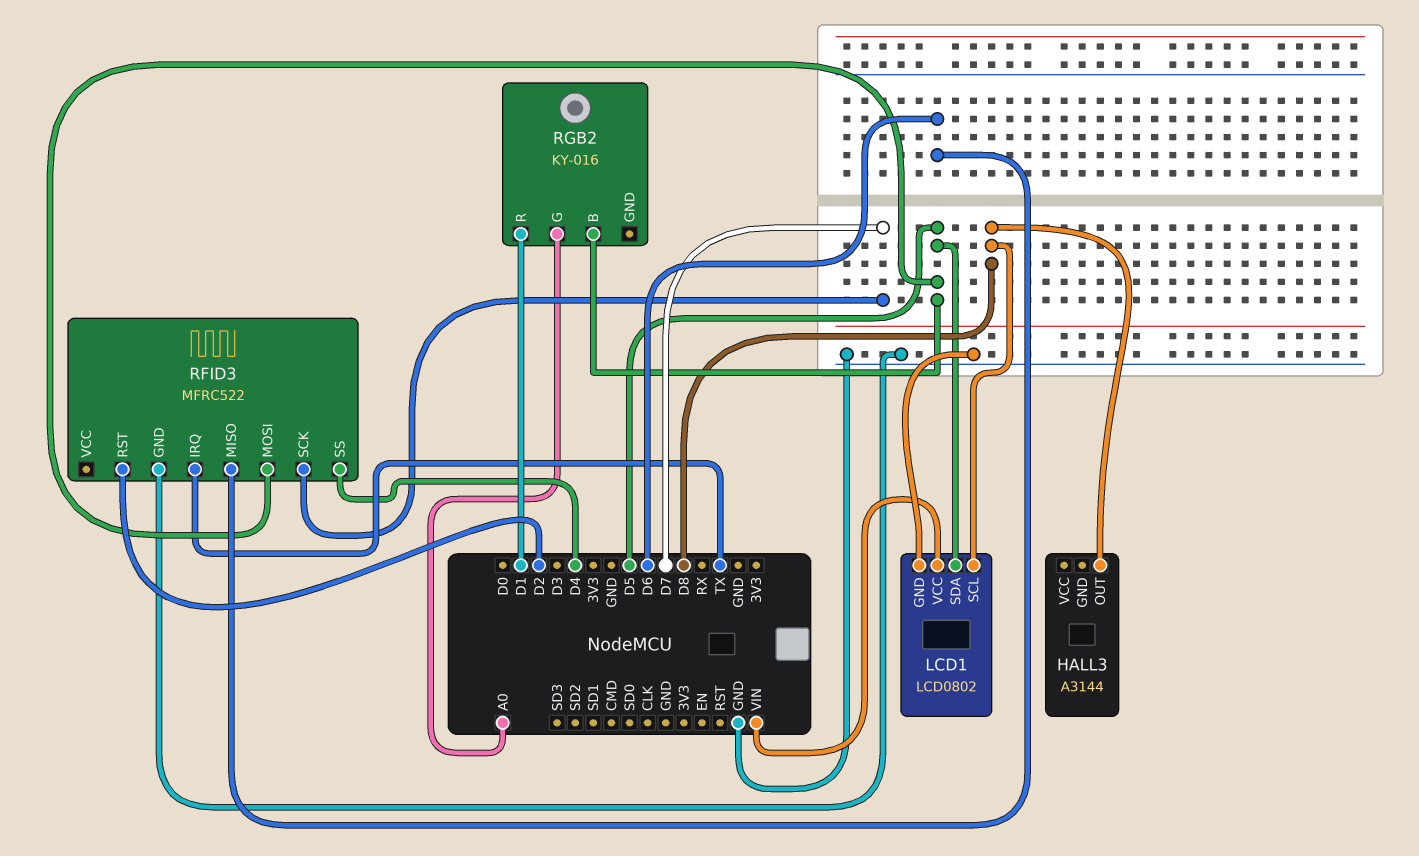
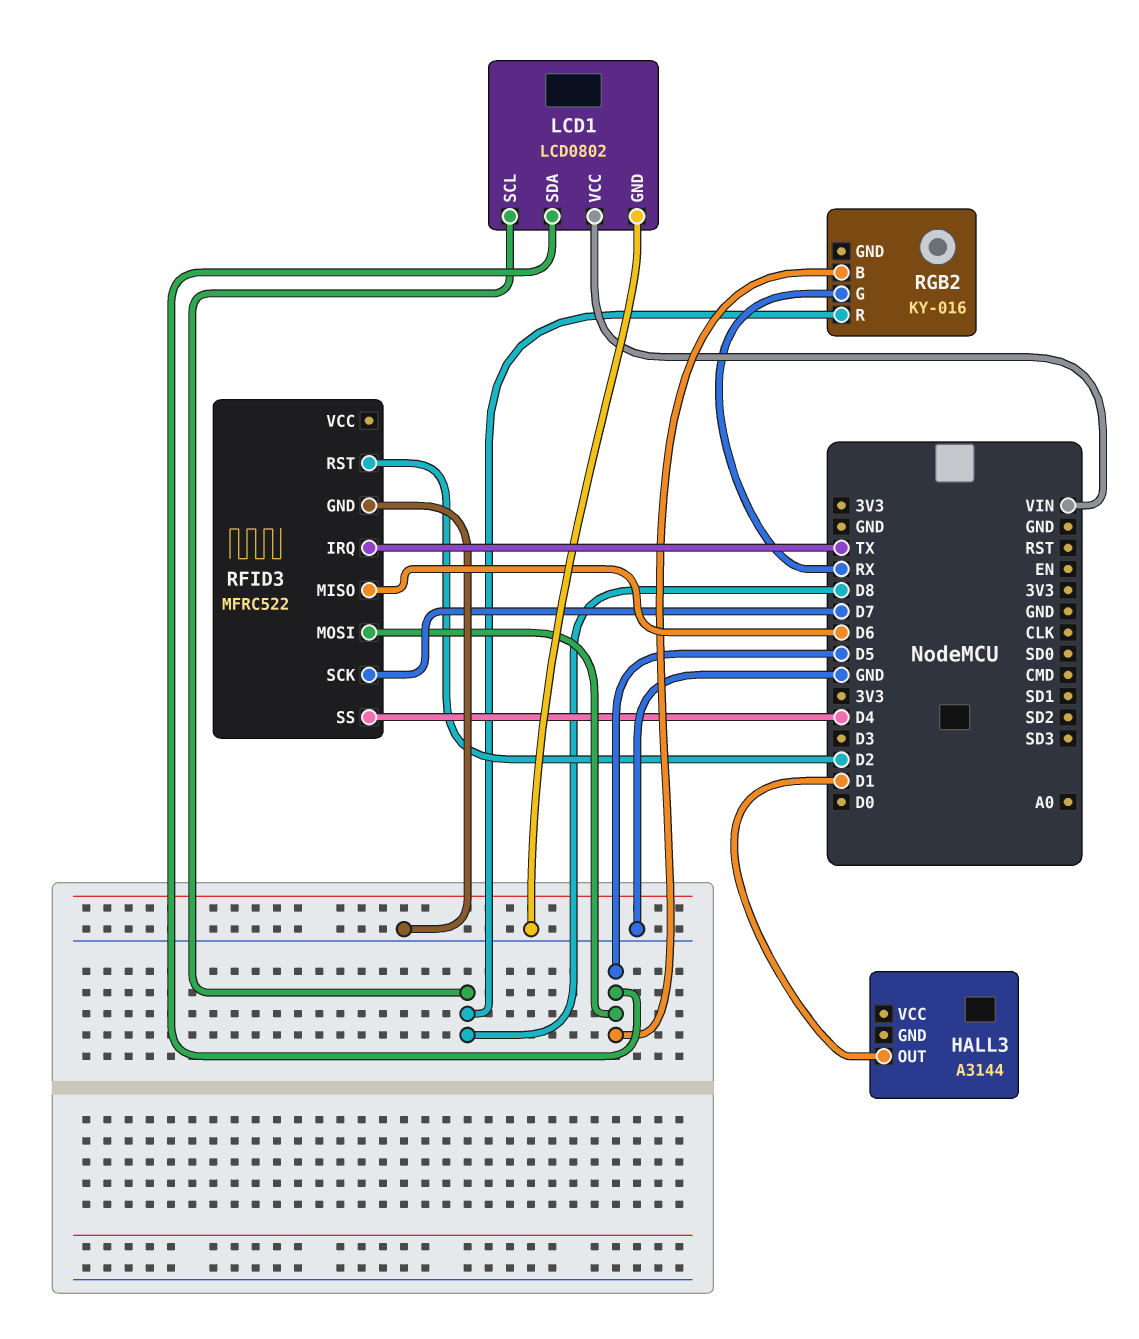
HALL3 pin OUT: D8 -> D1
RGB2 pin G: A0 -> RX
RGB2 pin R: D1 -> D8

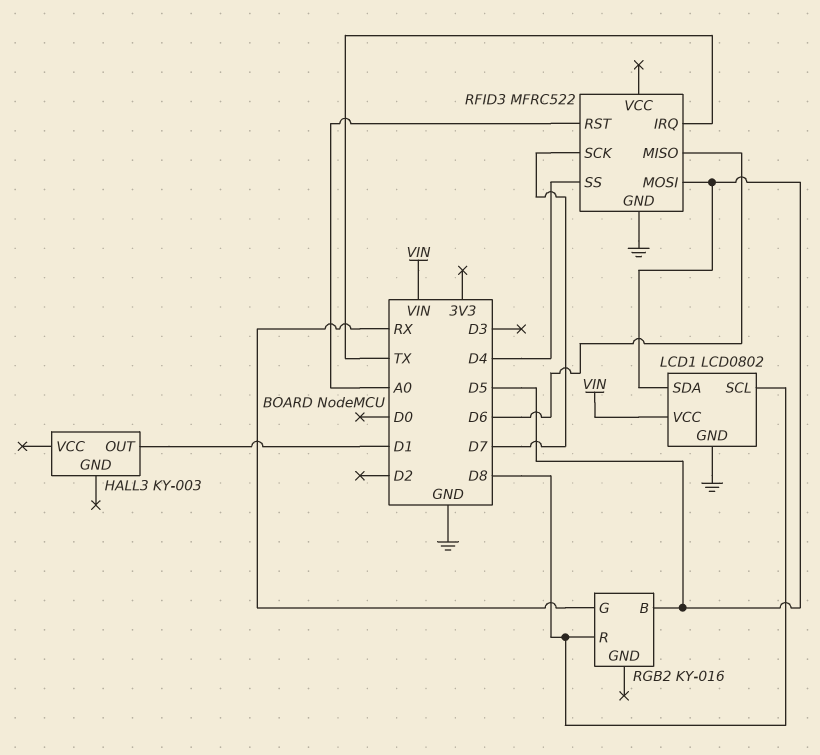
HALL3: A3144 -> KY-003
RFID3 pin RST: D2 -> A0

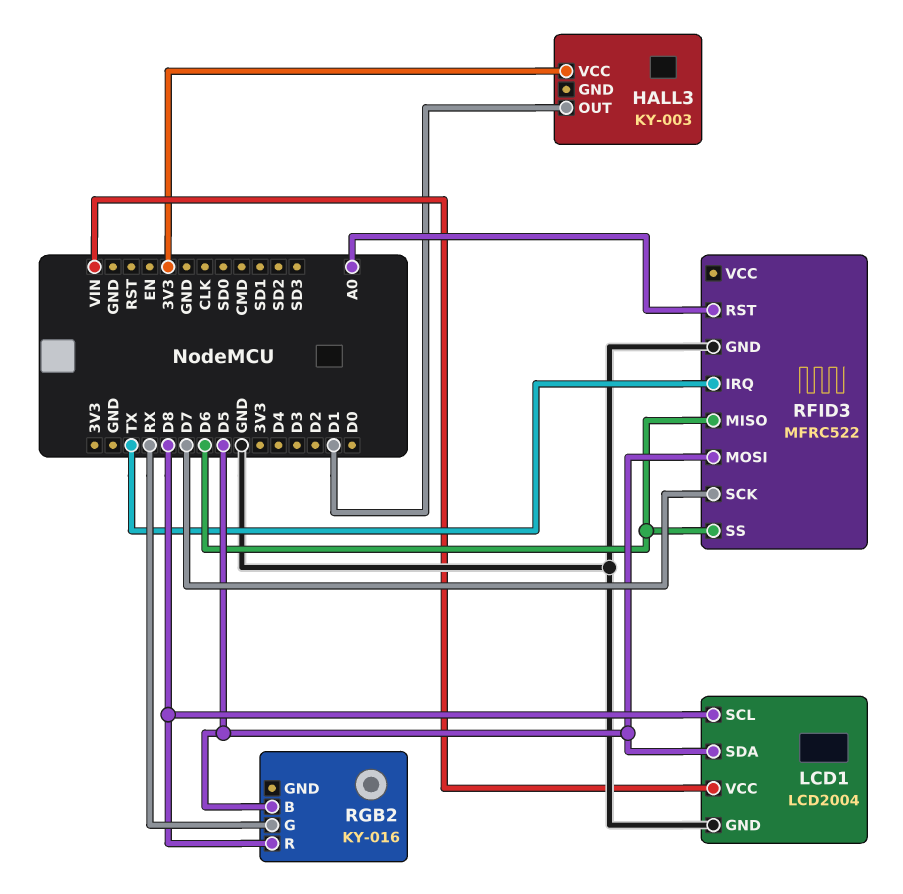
HALL3 pin VCC: none -> 3V3
LCD1: LCD0802 -> LCD2004
RFID3 pin SS: D4 -> D6

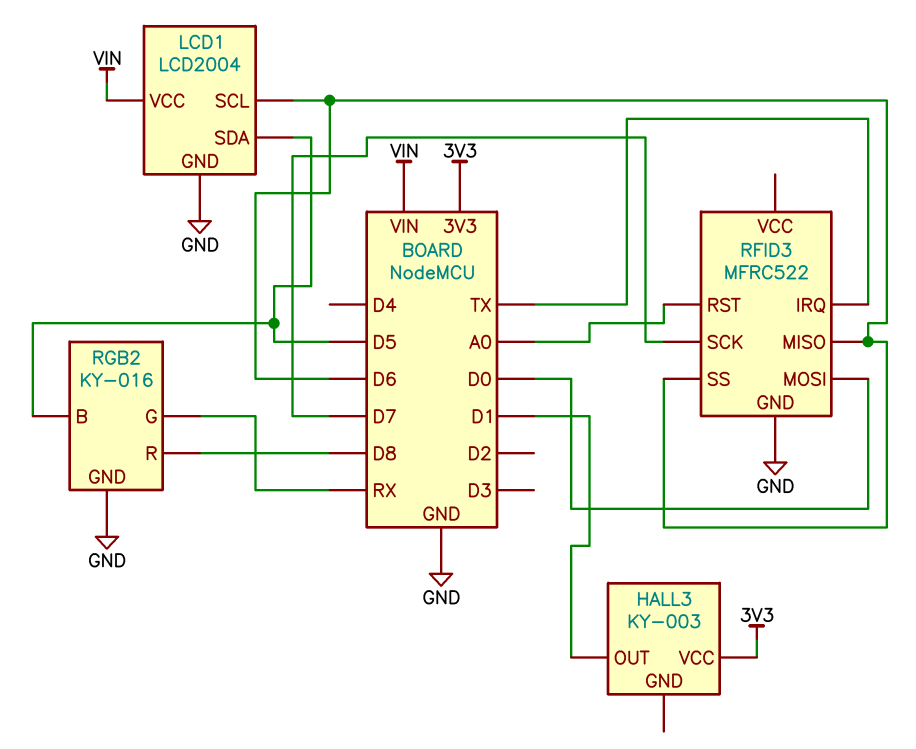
LCD1 pin SCL: D8 -> D6
RFID3 pin MOSI: D5 -> D0
RGB2 pin GND: none -> GND

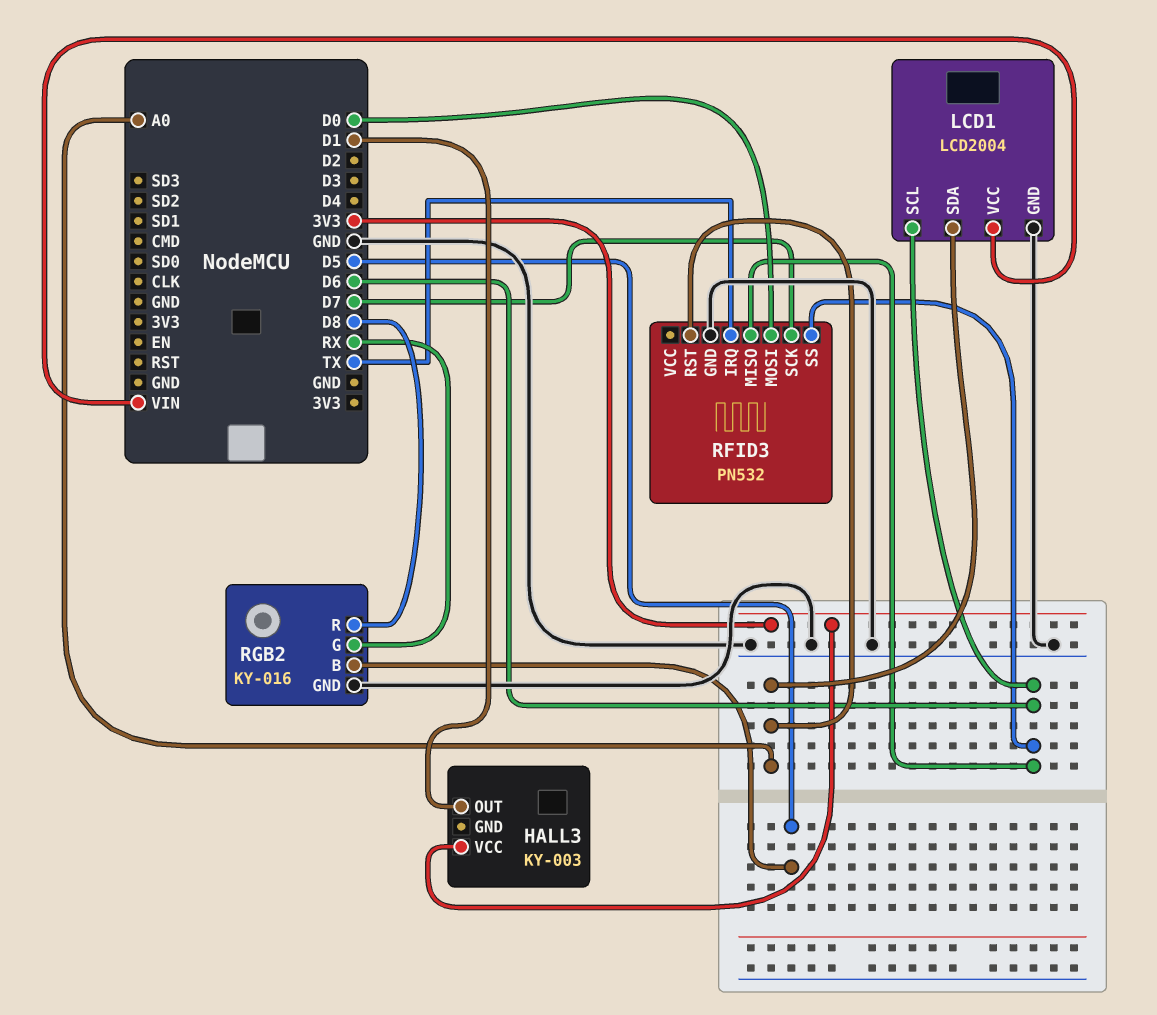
LCD1 pin SDA: D5 -> A0
RFID3: MFRC522 -> PN532

